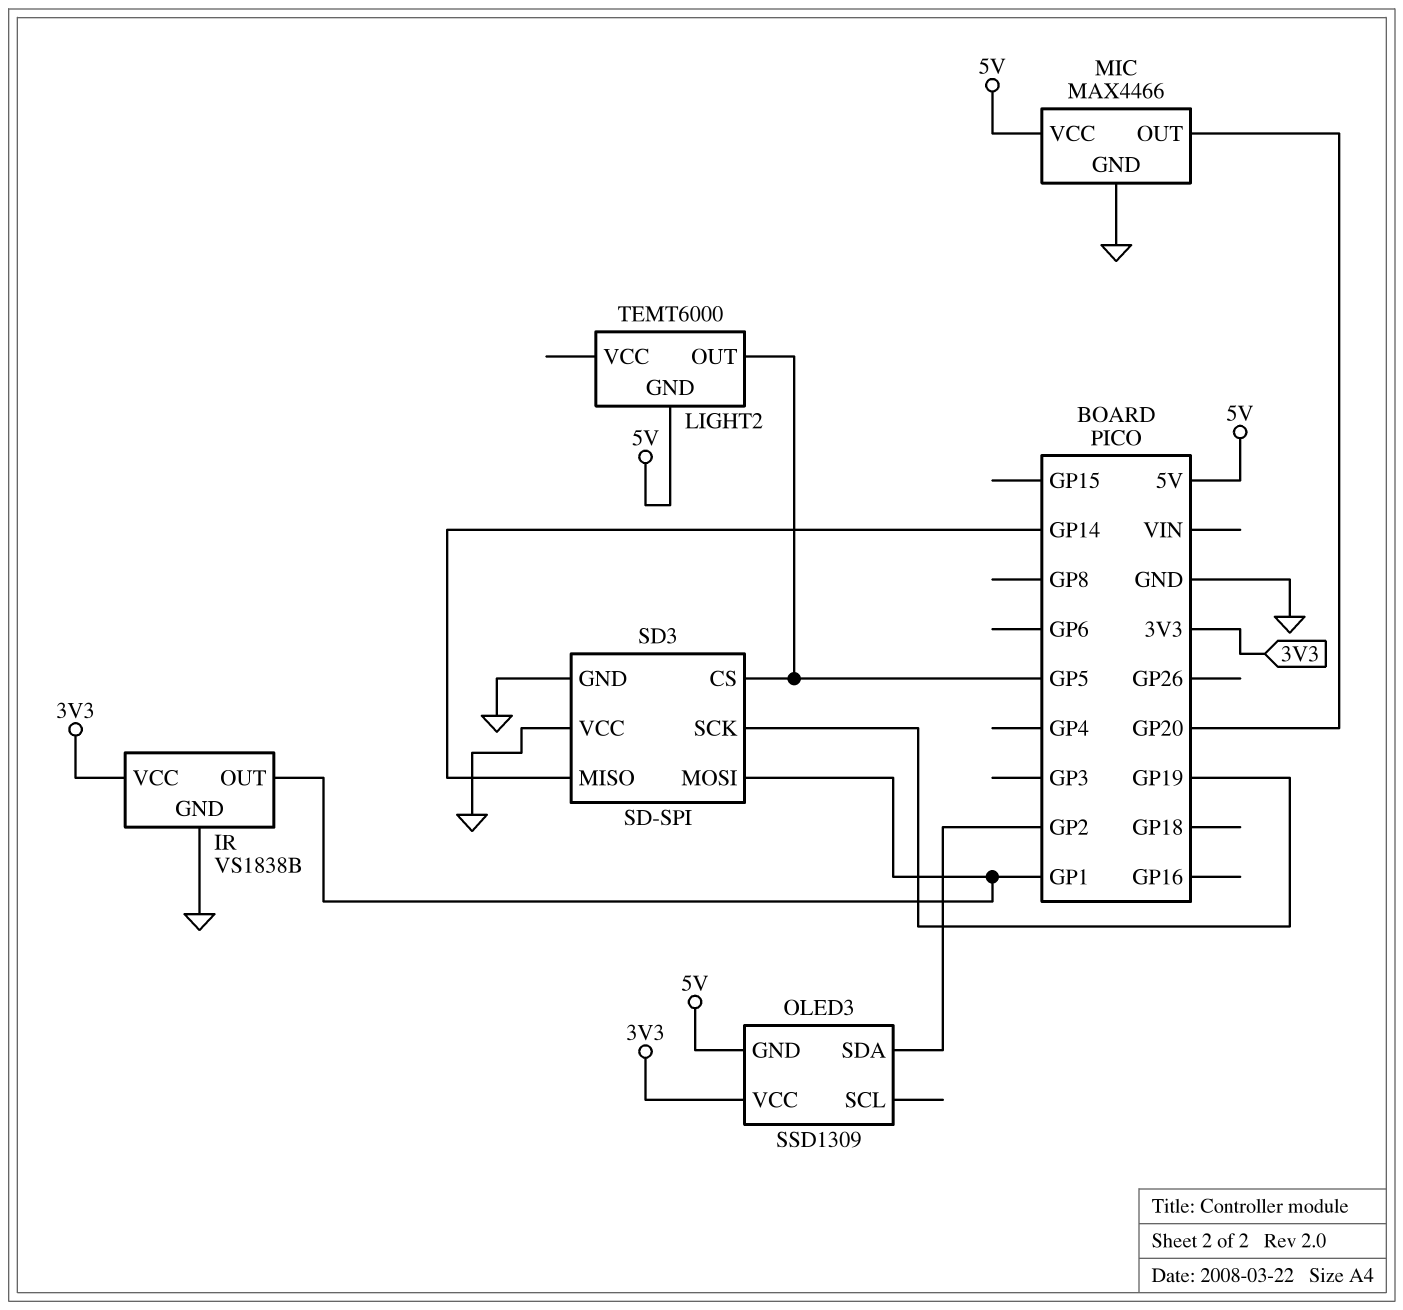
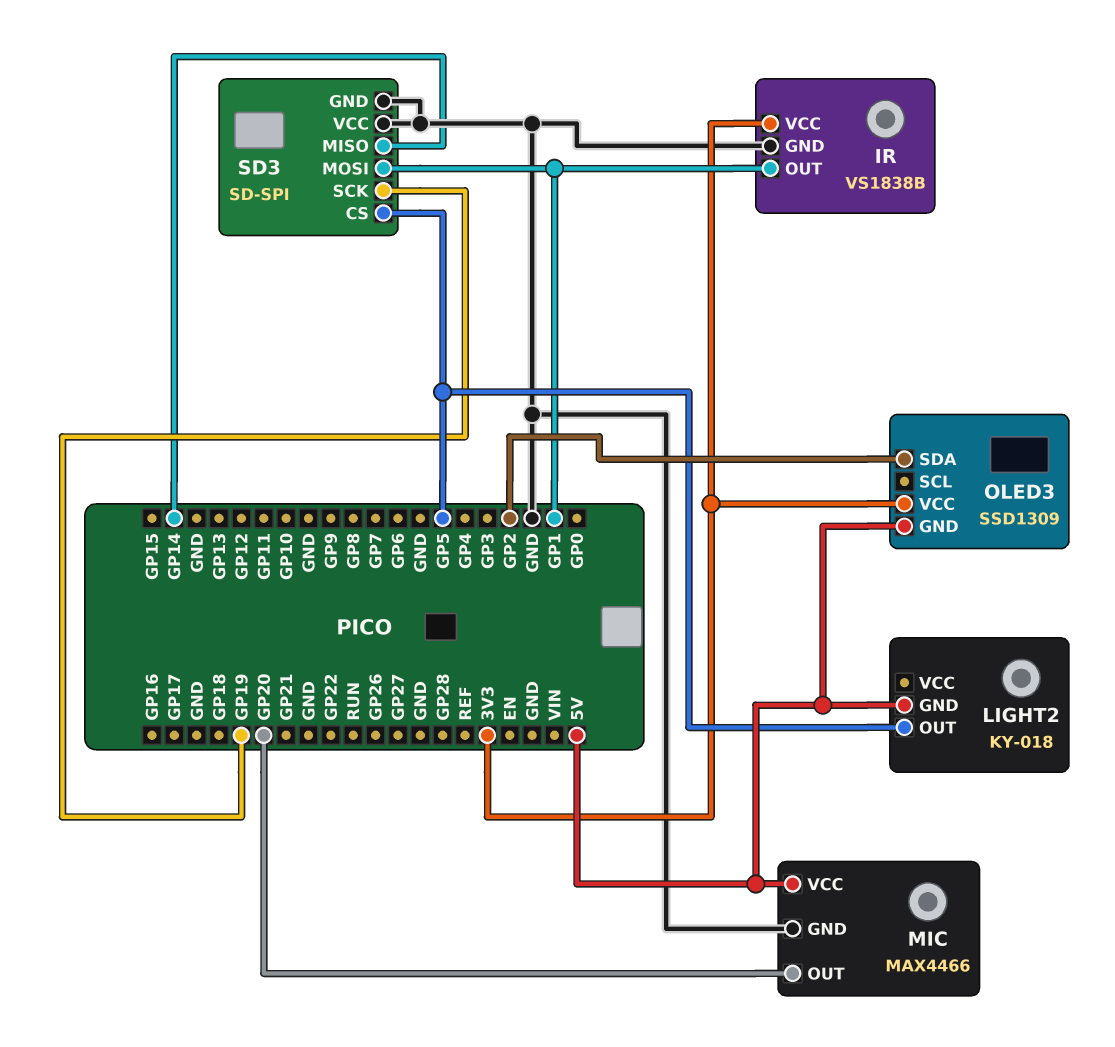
LIGHT2: TEMT6000 -> KY-018

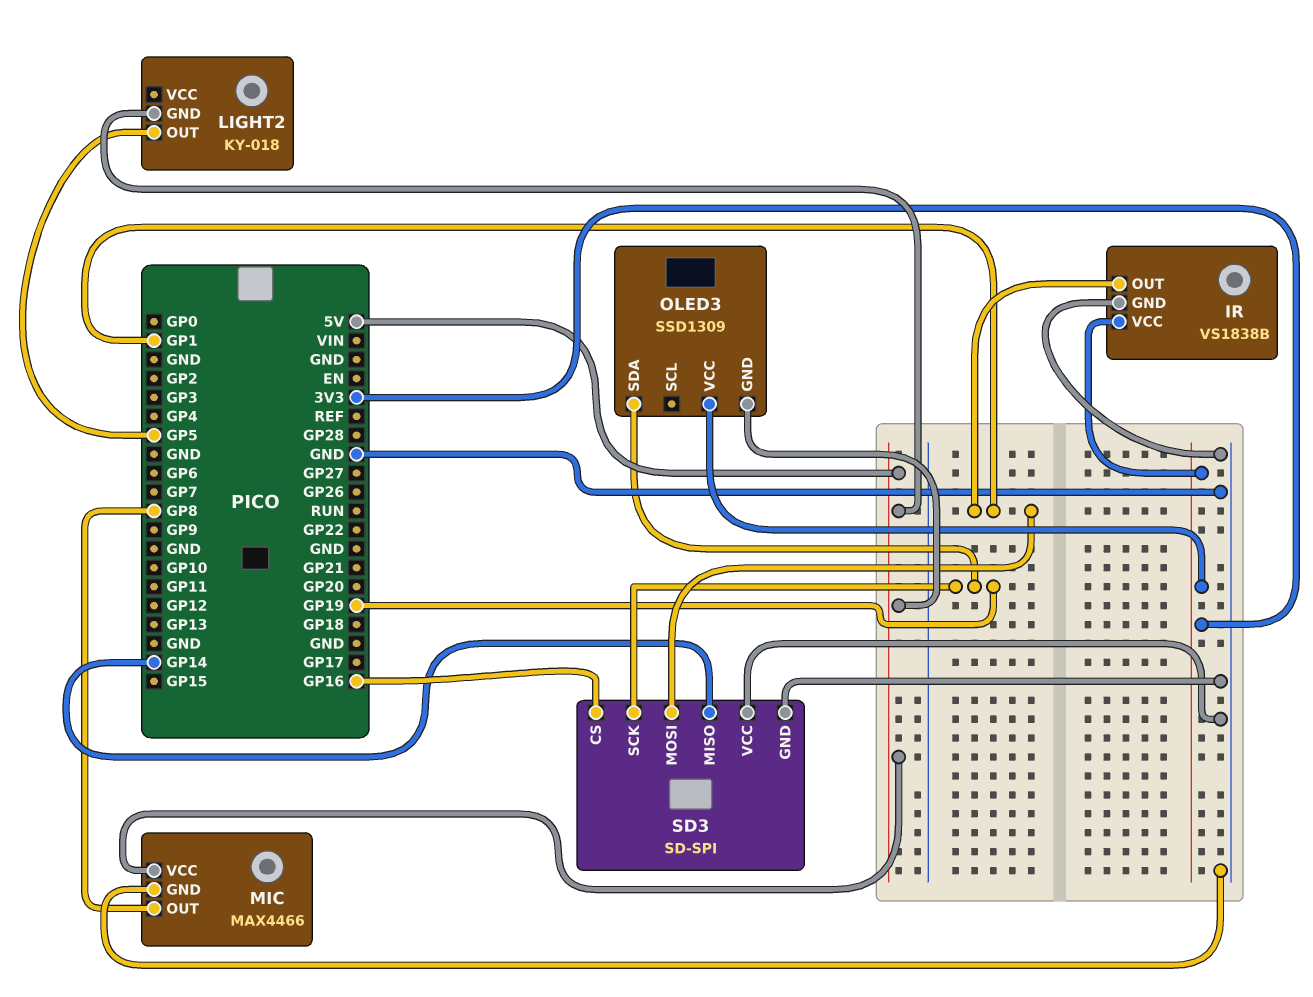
MIC pin OUT: GP20 -> GP8
OLED3 pin SDA: GP2 -> GP19
SD3 pin CS: GP5 -> GP16

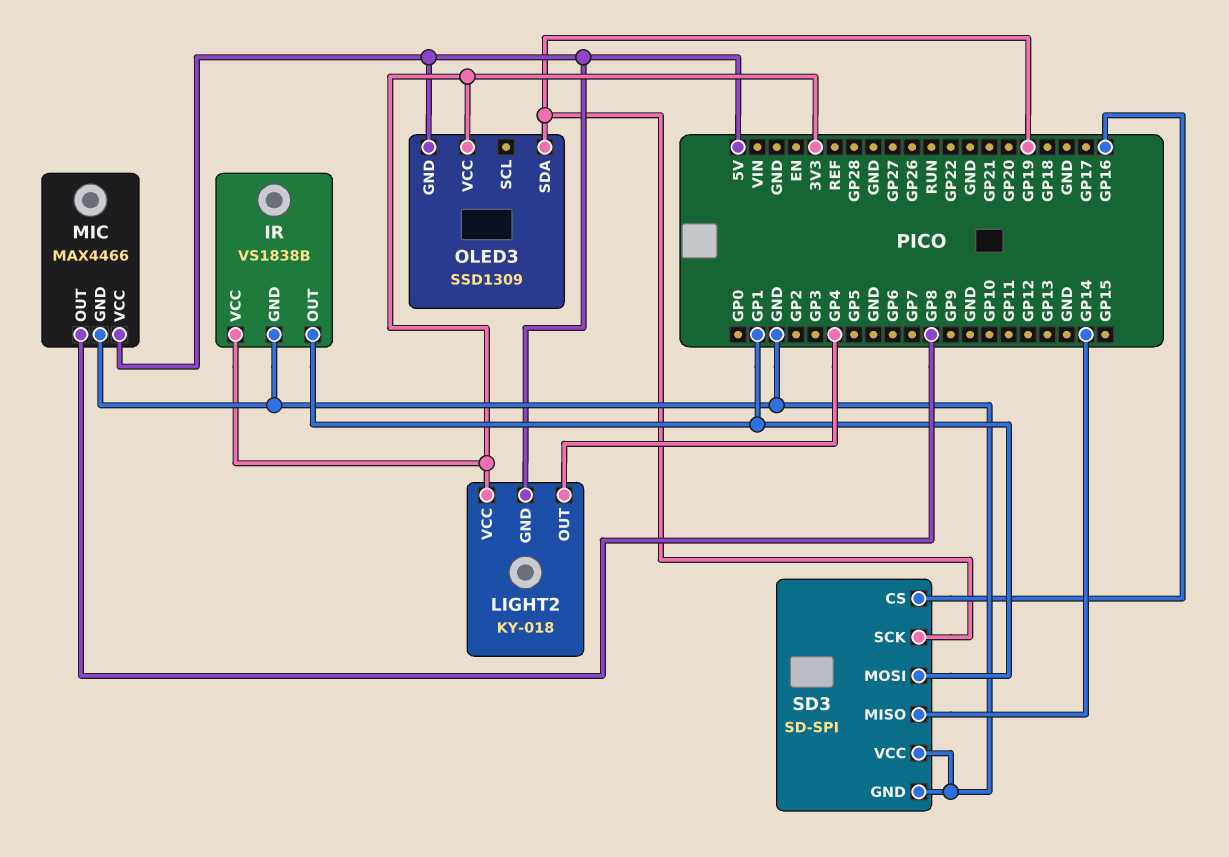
LIGHT2 pin OUT: GP5 -> GP4
LIGHT2 pin VCC: none -> 3V3

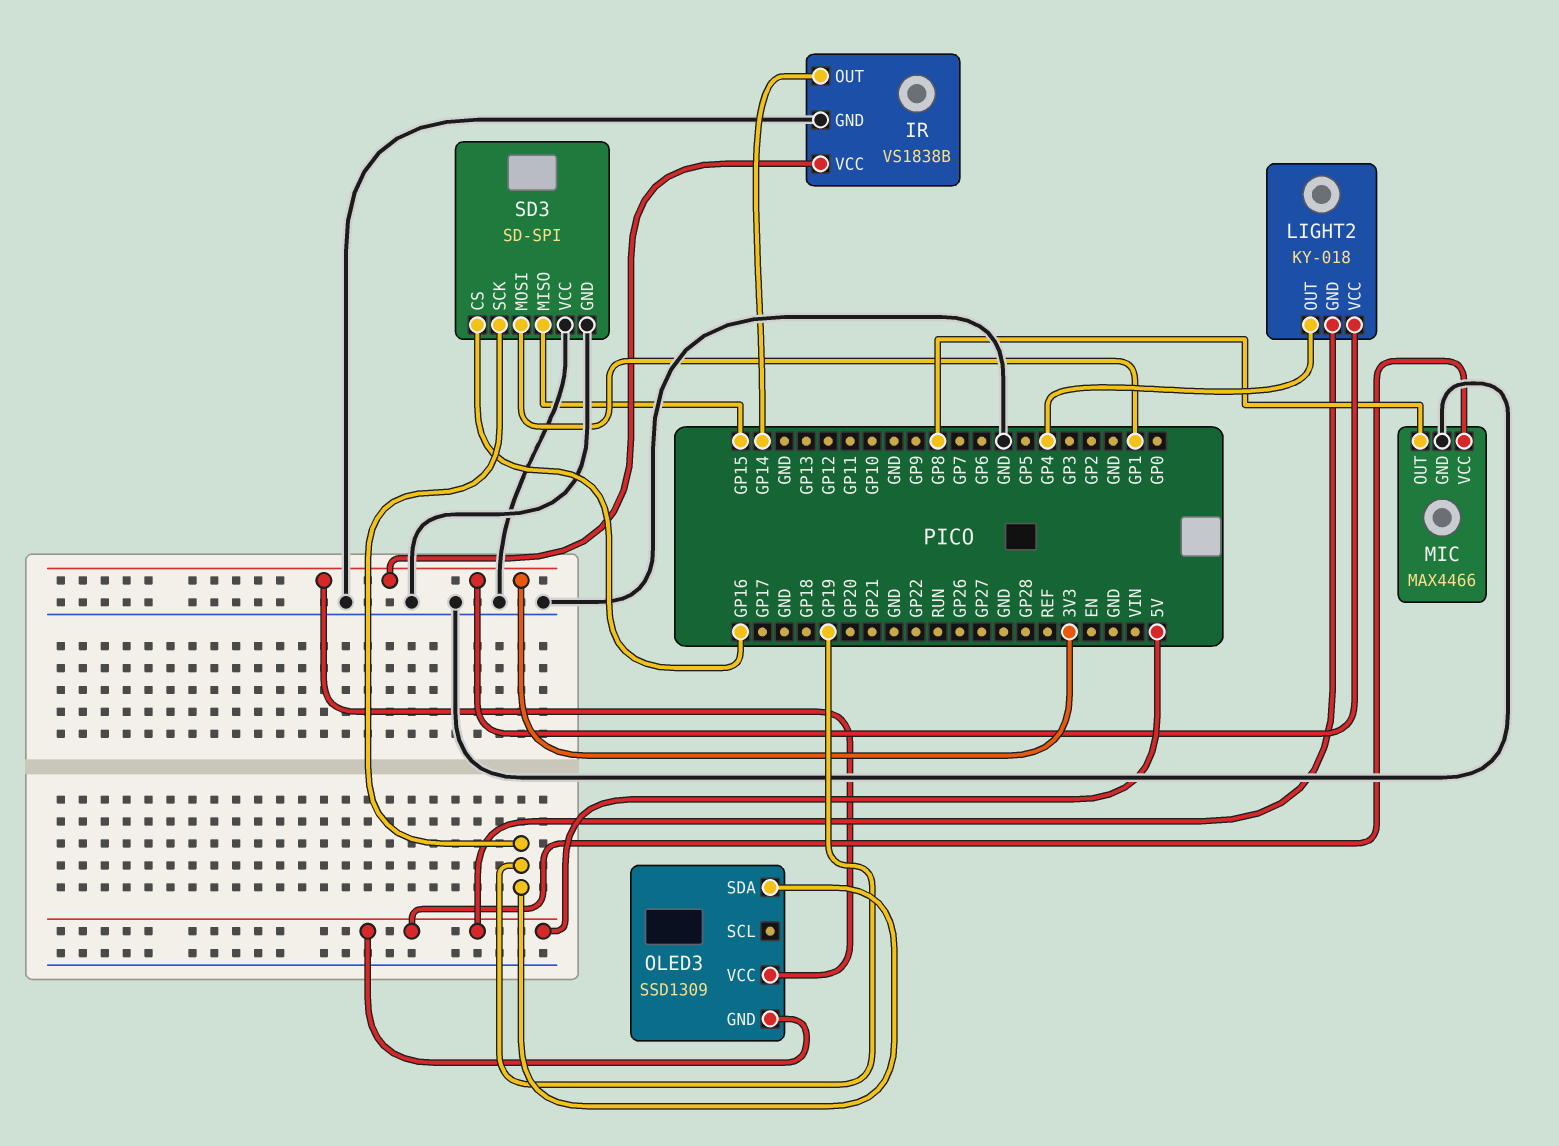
IR pin OUT: GP1 -> GP14
SD3 pin MISO: GP14 -> GP15

